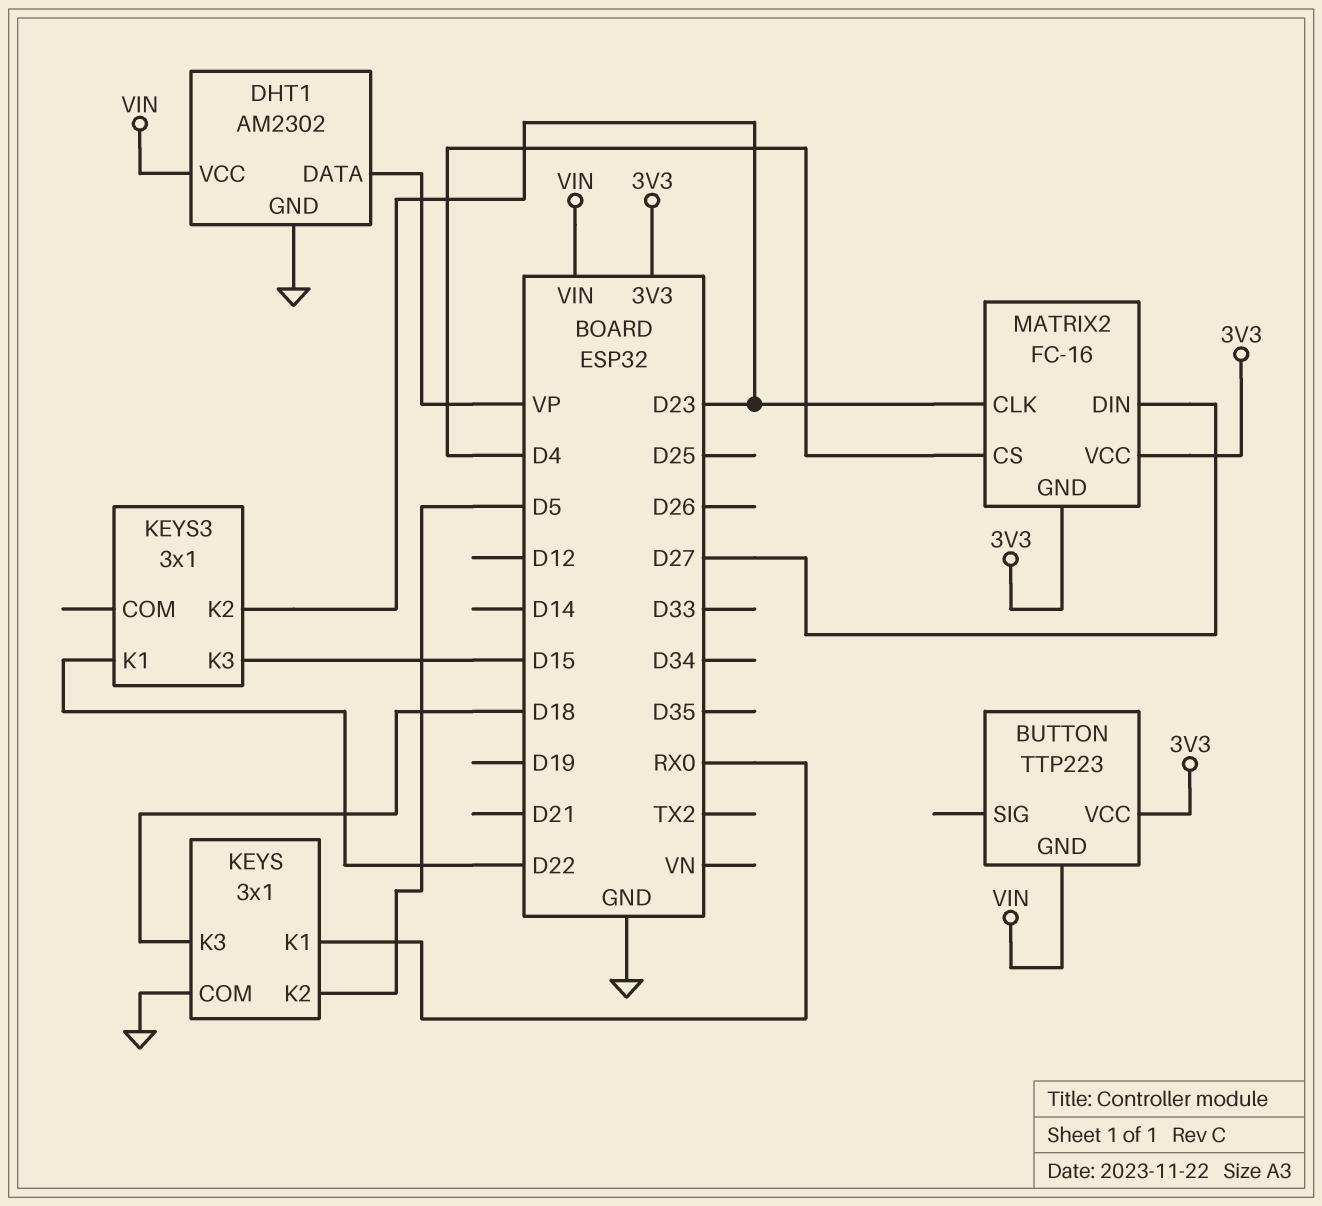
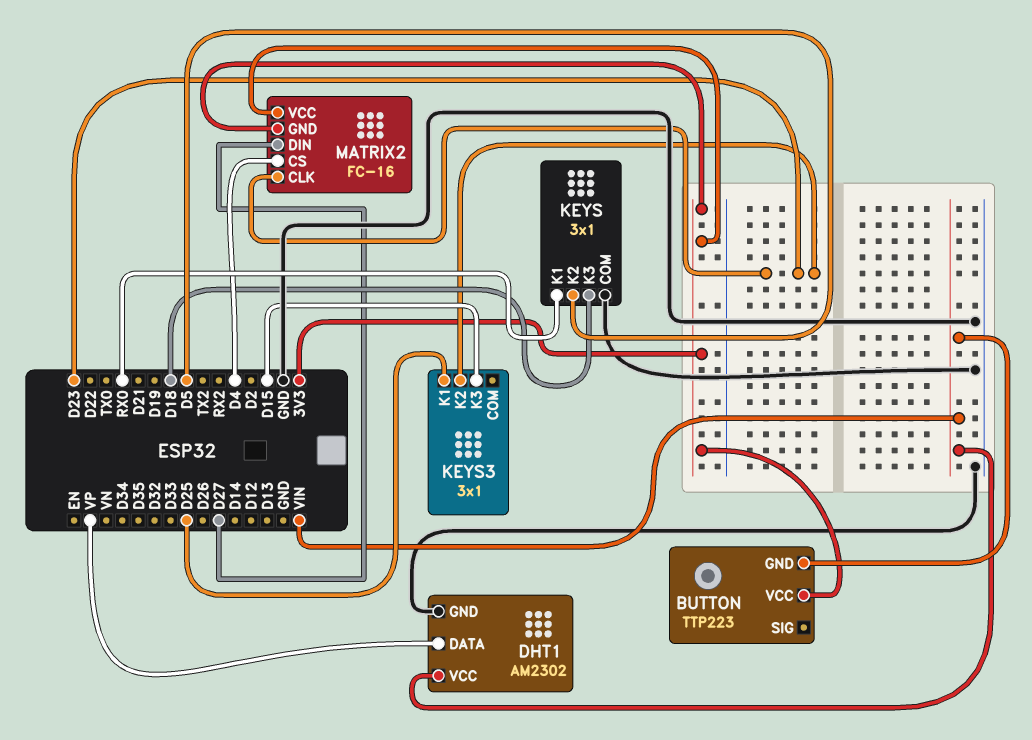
KEYS3 pin K1: D22 -> D25

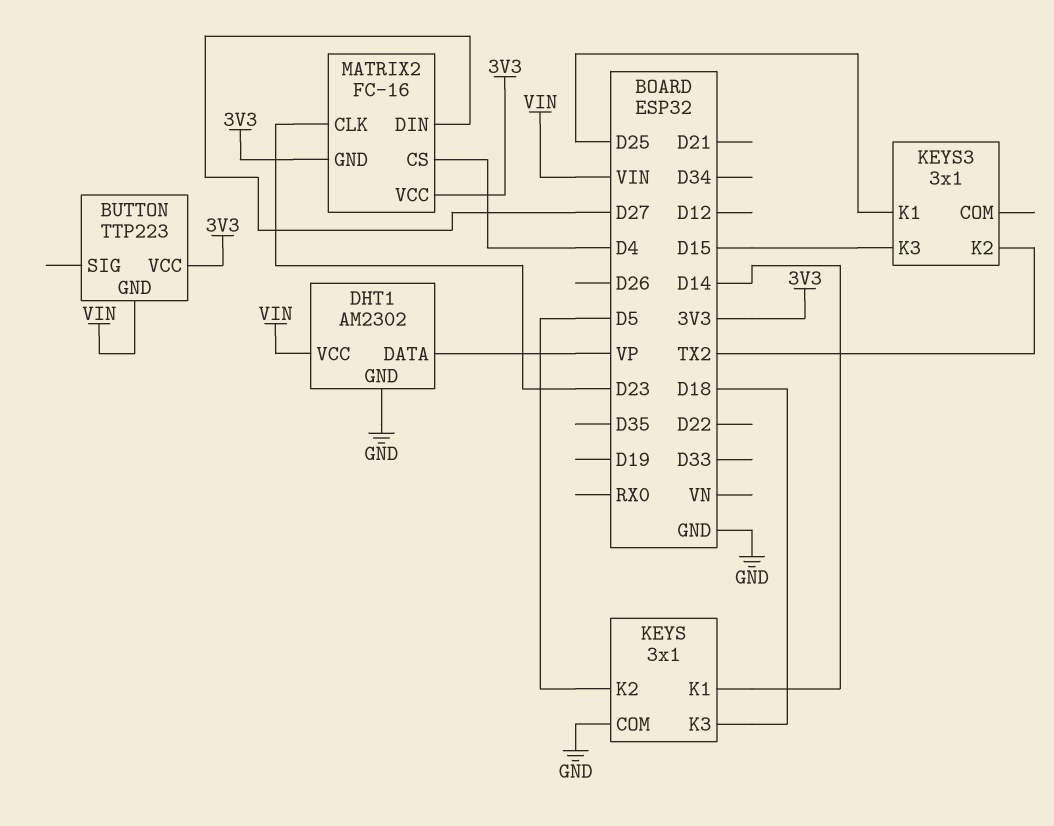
KEYS pin K1: RX0 -> D14
KEYS3 pin K2: D23 -> TX2

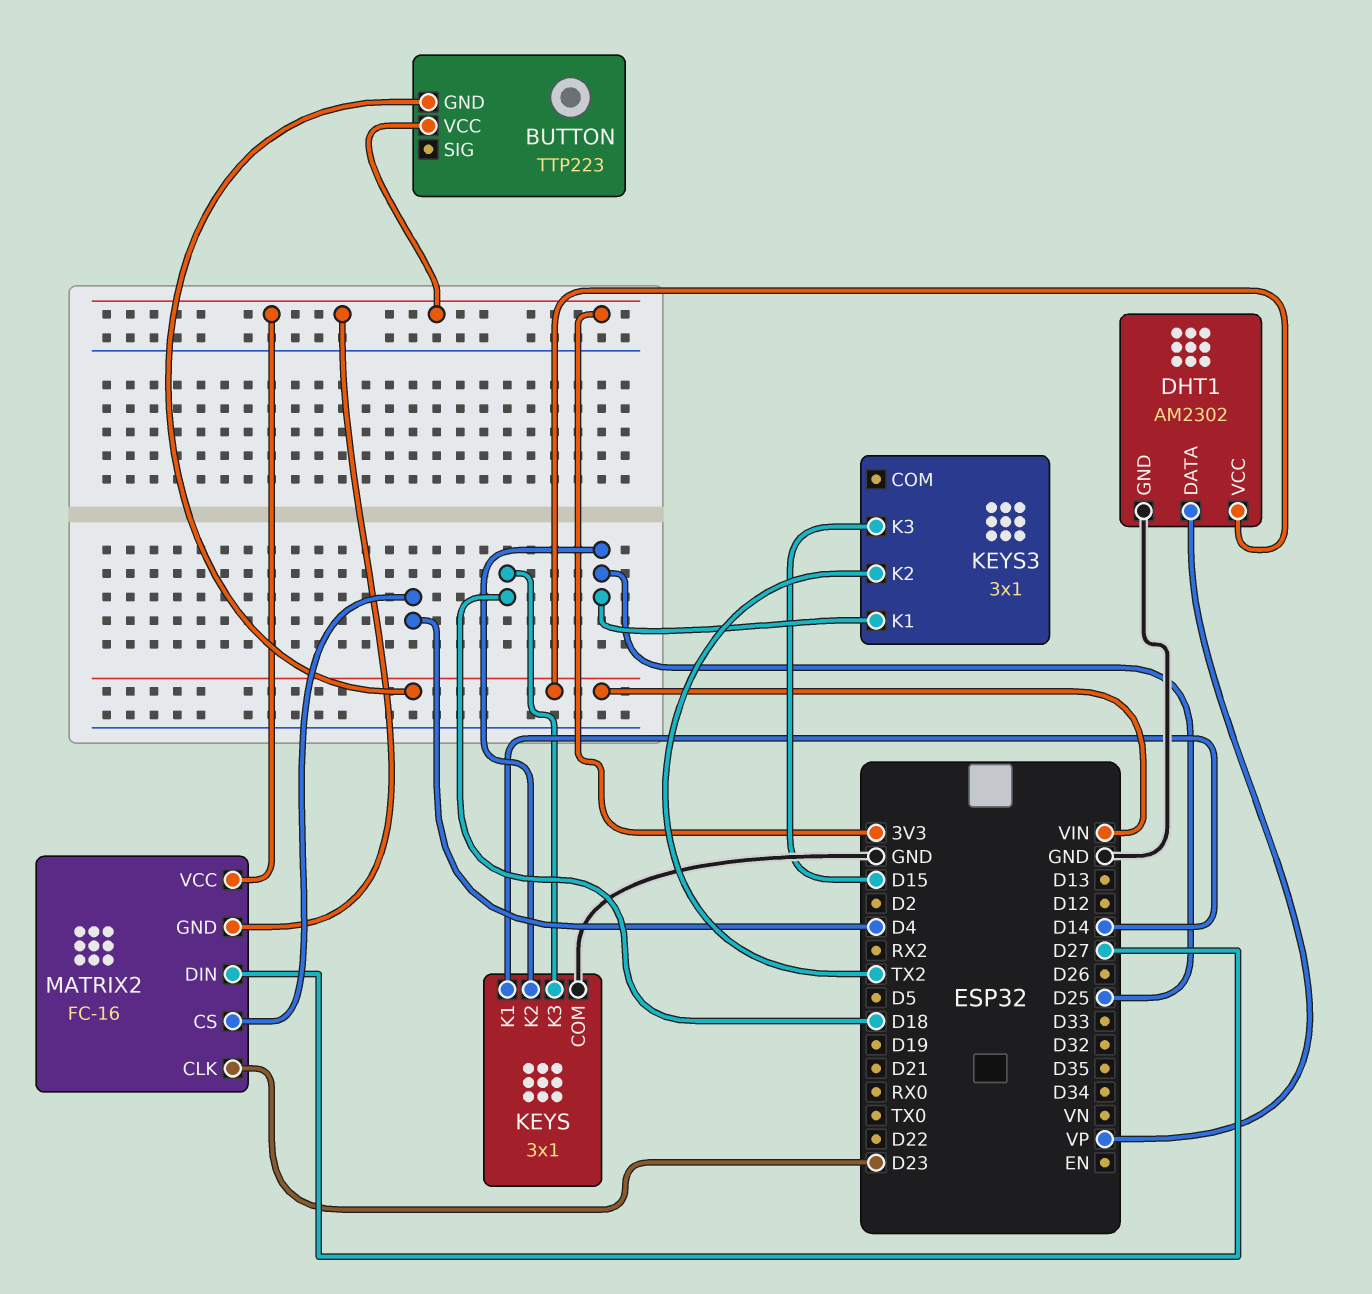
KEYS pin K2: D5 -> D25

